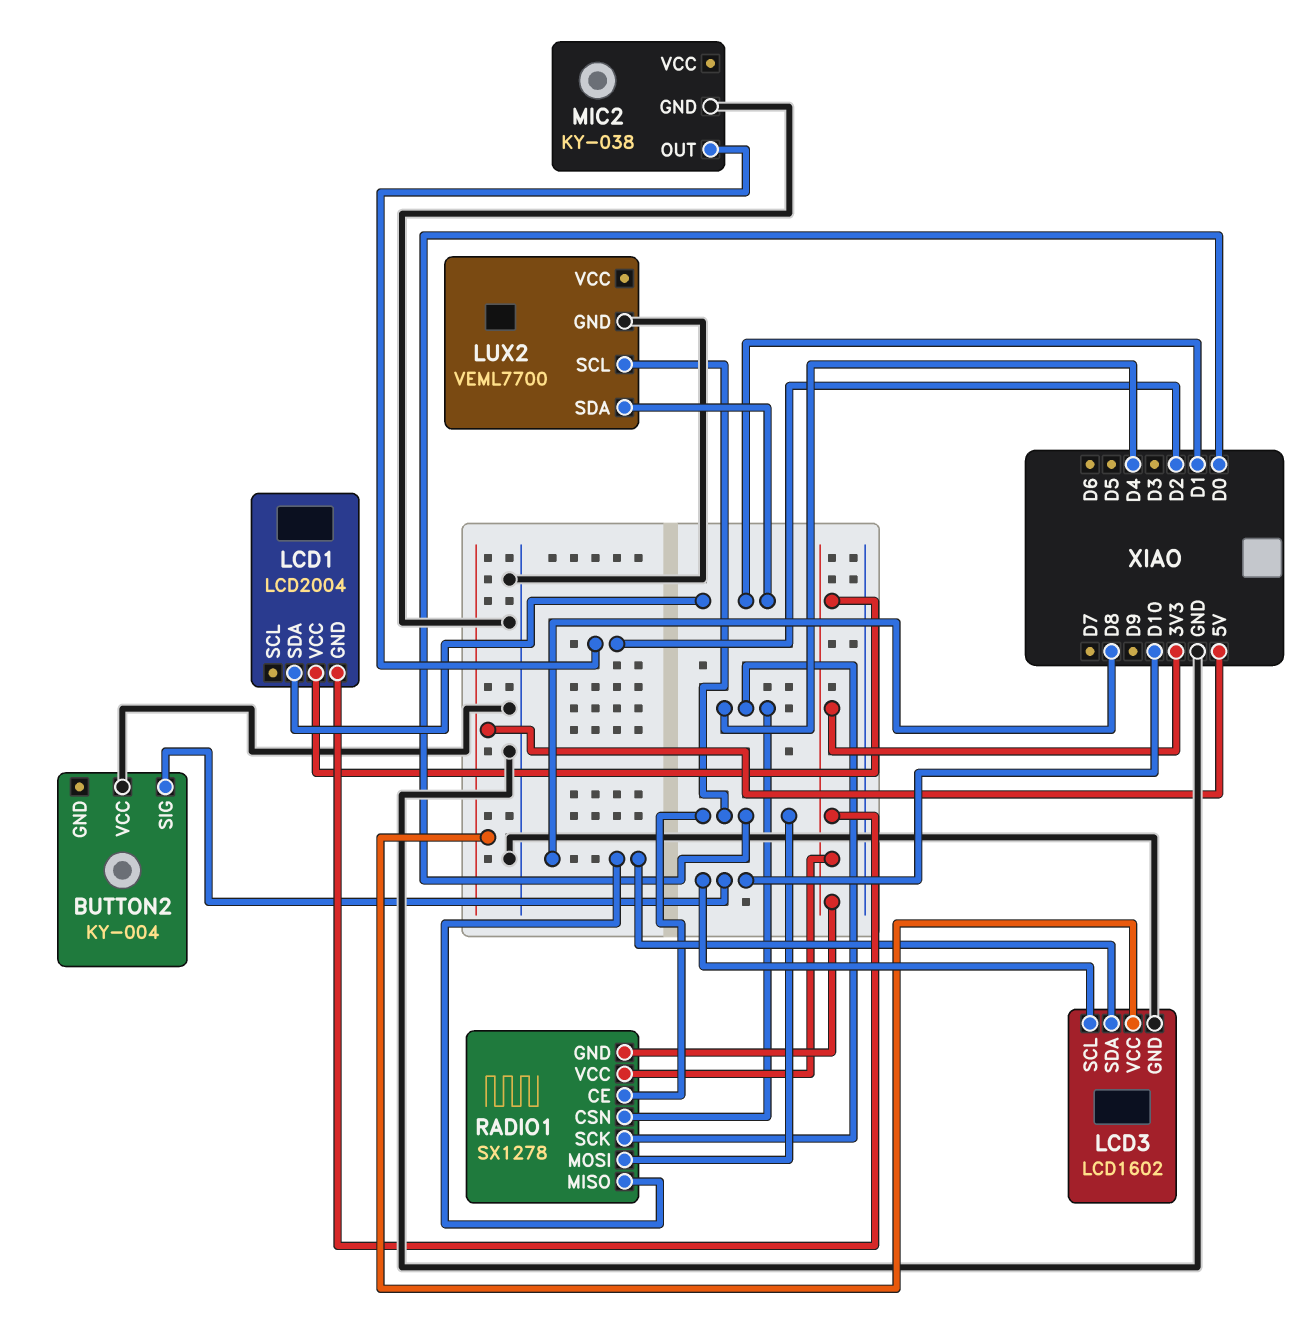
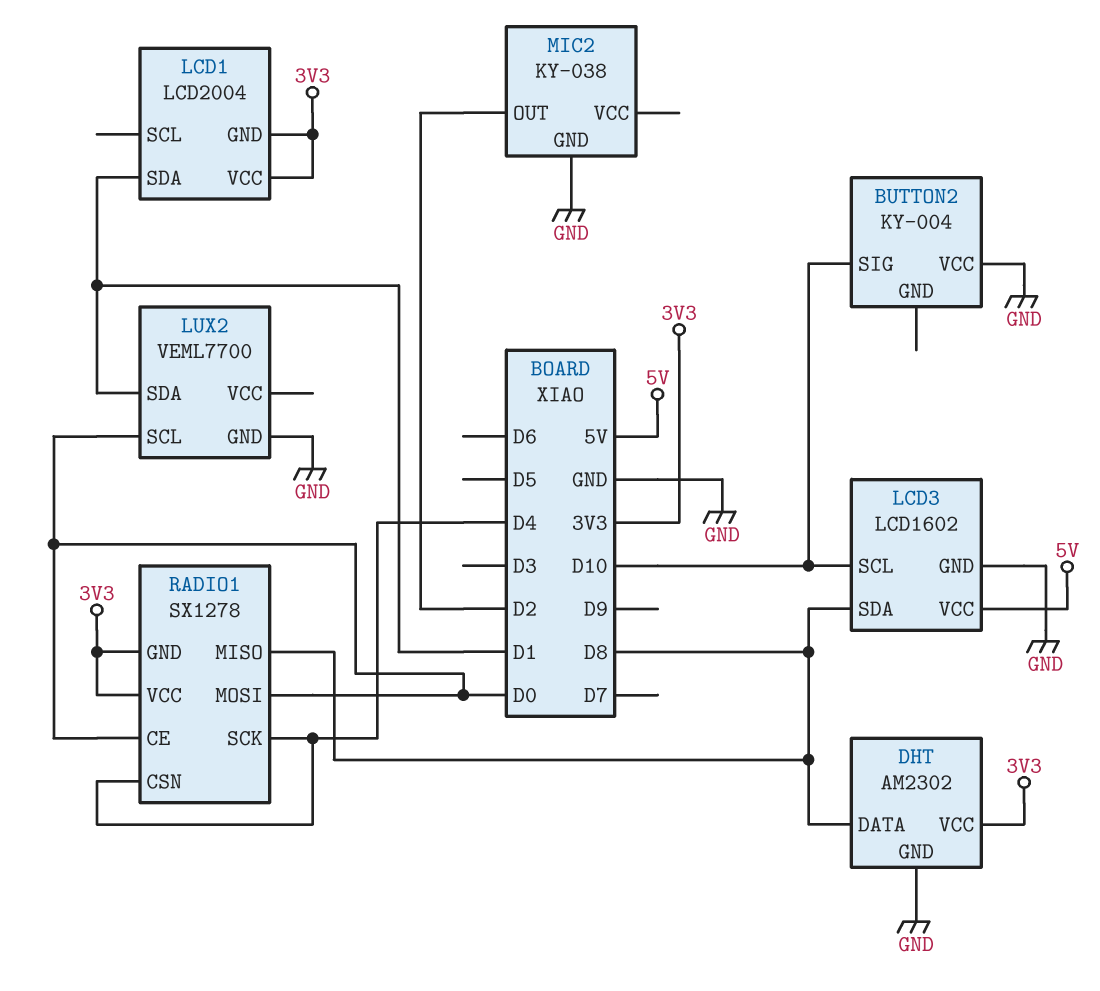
DHT: none -> AM2302
DHT pin DATA: none -> D8
DHT pin GND: none -> GND
DHT pin VCC: none -> 3V3

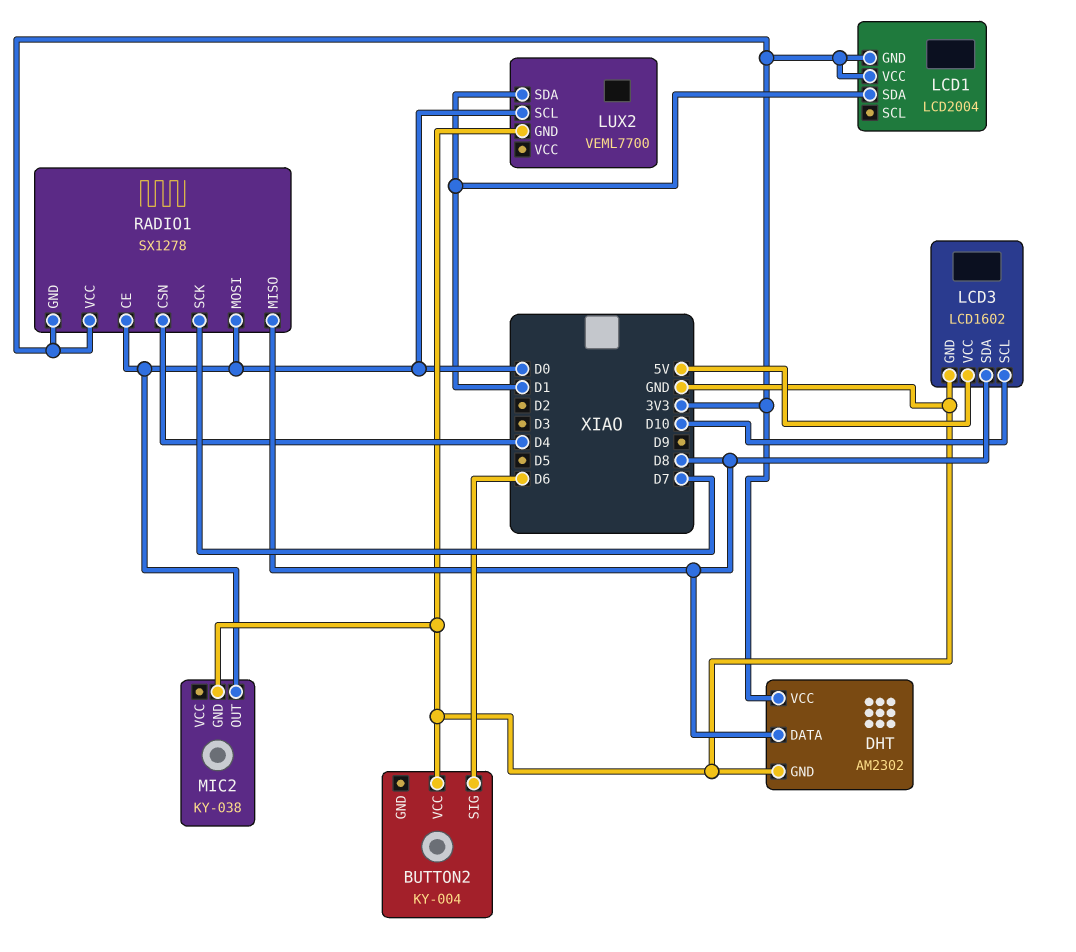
BUTTON2 pin SIG: D10 -> D6
MIC2 pin OUT: D2 -> D0
RADIO1 pin SCK: D4 -> D7

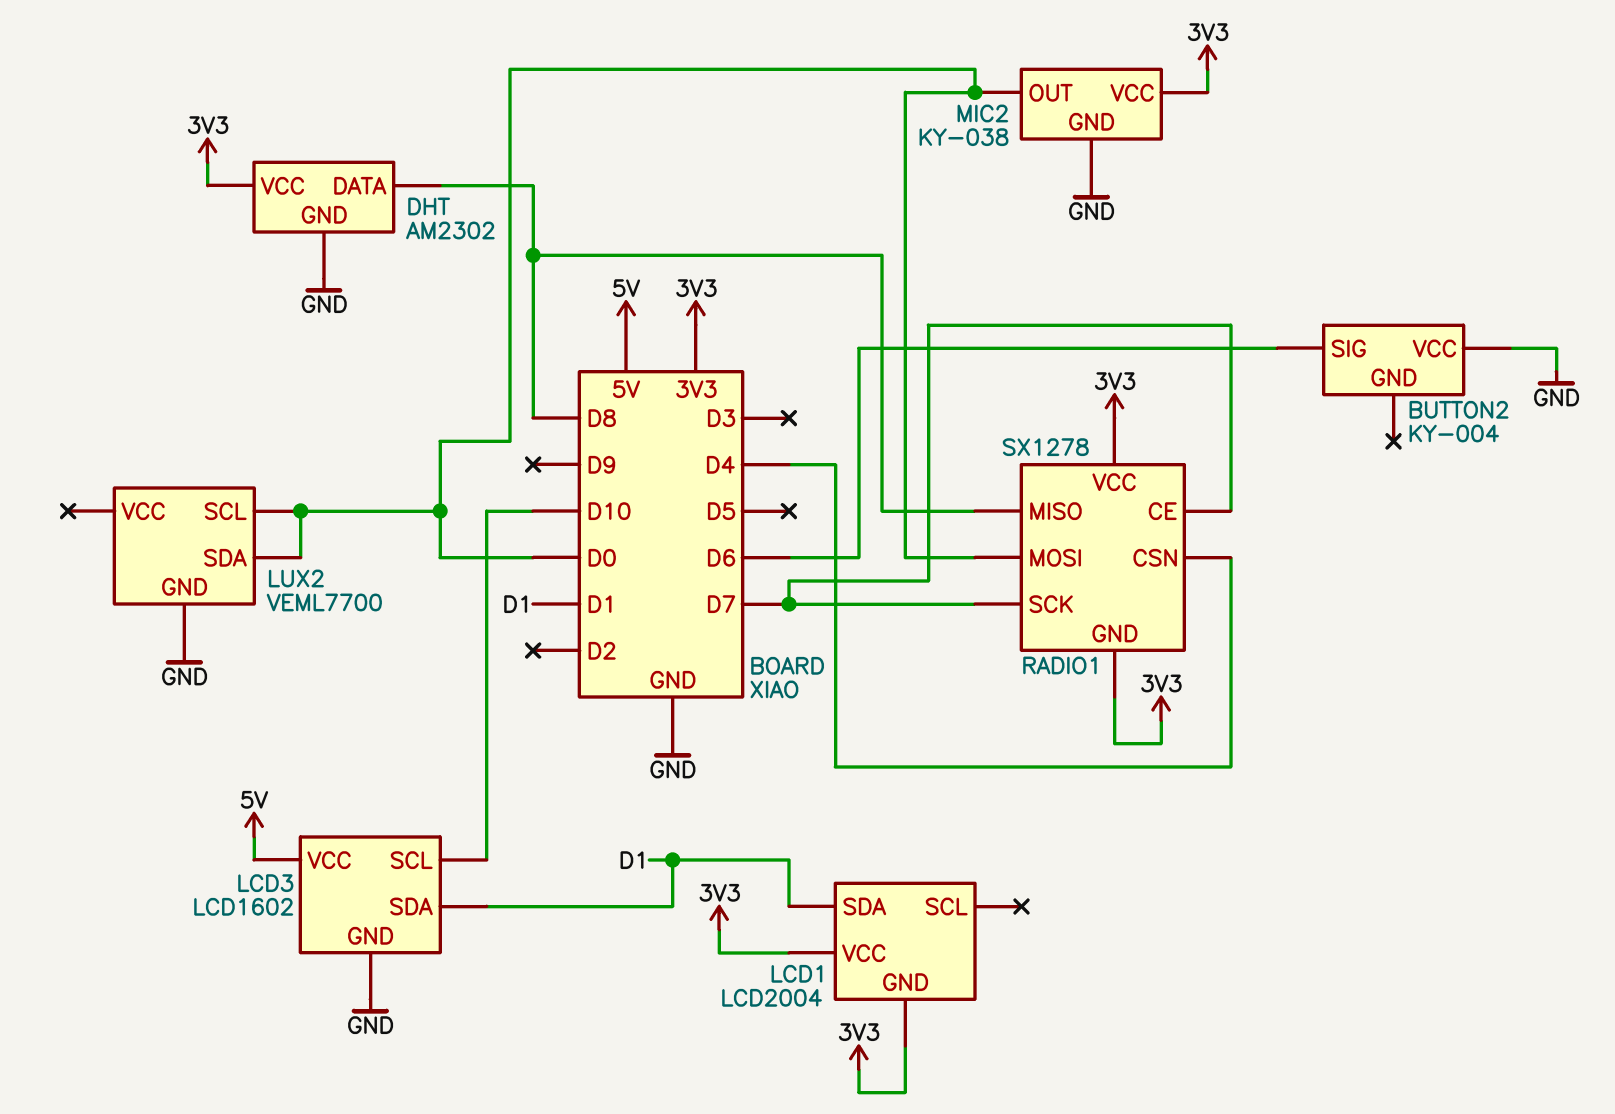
LCD3 pin SDA: D8 -> D1
LUX2 pin SDA: D1 -> D0
MIC2 pin VCC: none -> 3V3
RADIO1 pin CE: D0 -> D7

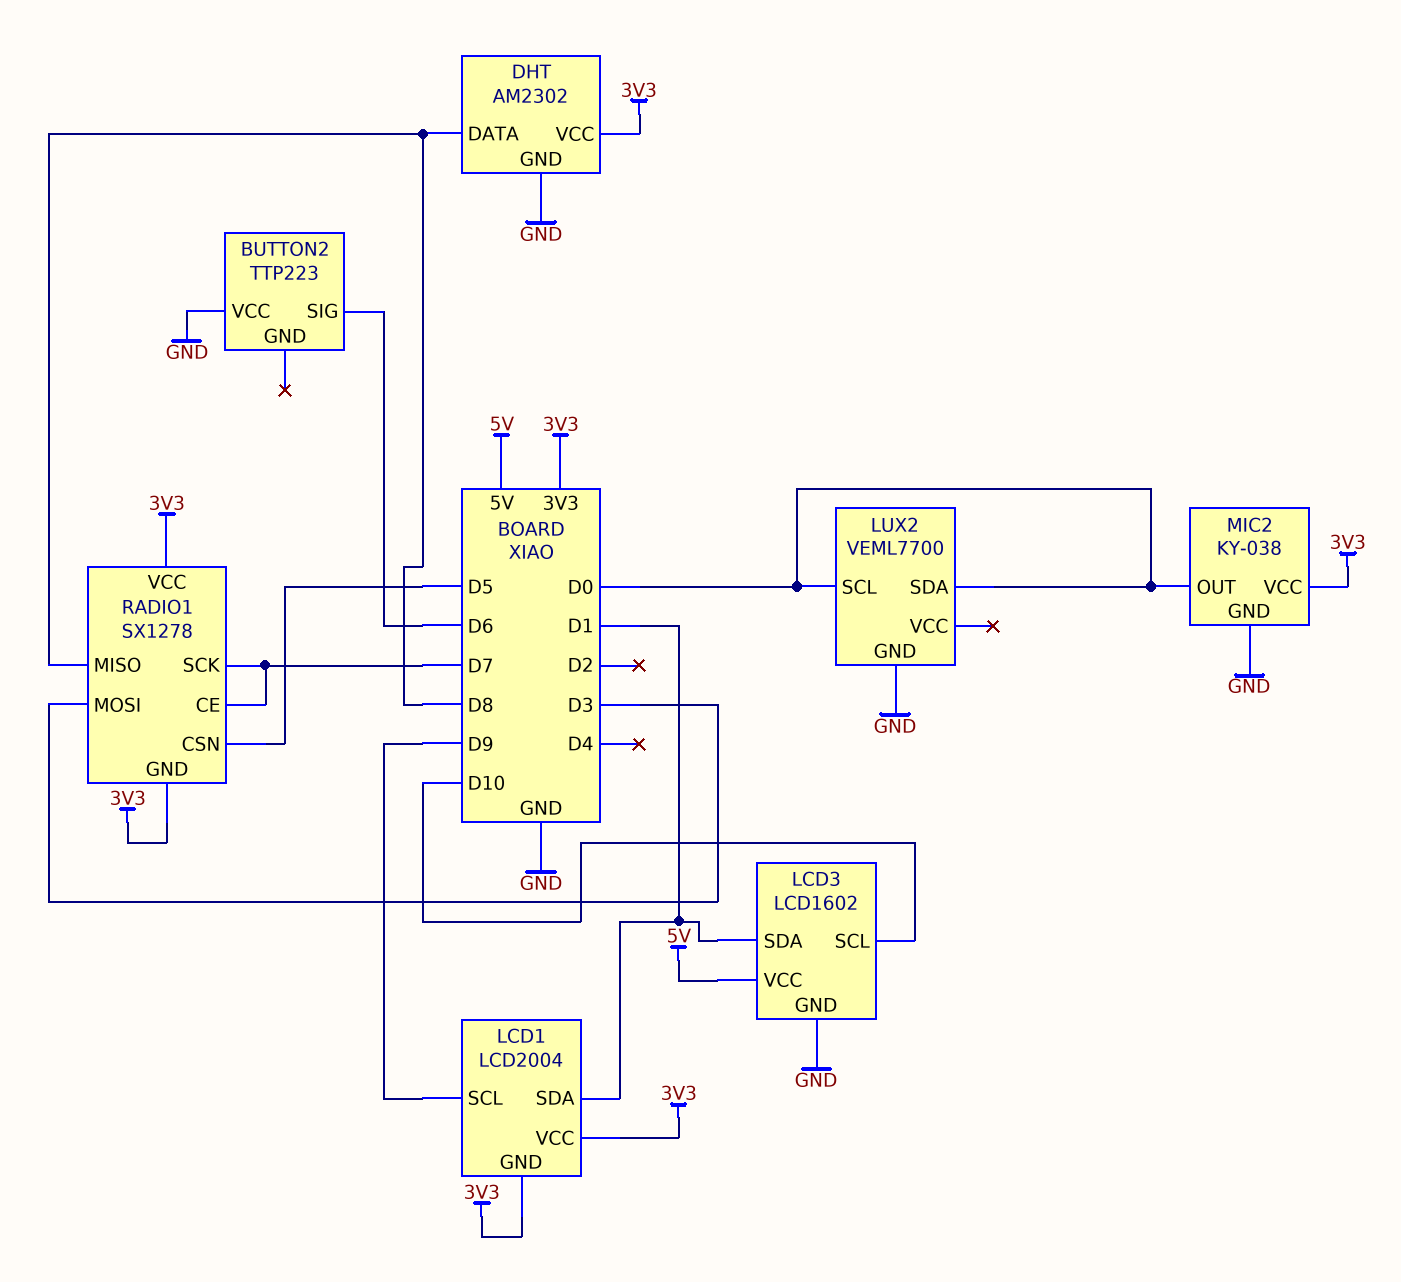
BUTTON2: KY-004 -> TTP223
LCD1 pin SCL: none -> D9
RADIO1 pin CSN: D4 -> D5
RADIO1 pin MOSI: D0 -> D3

